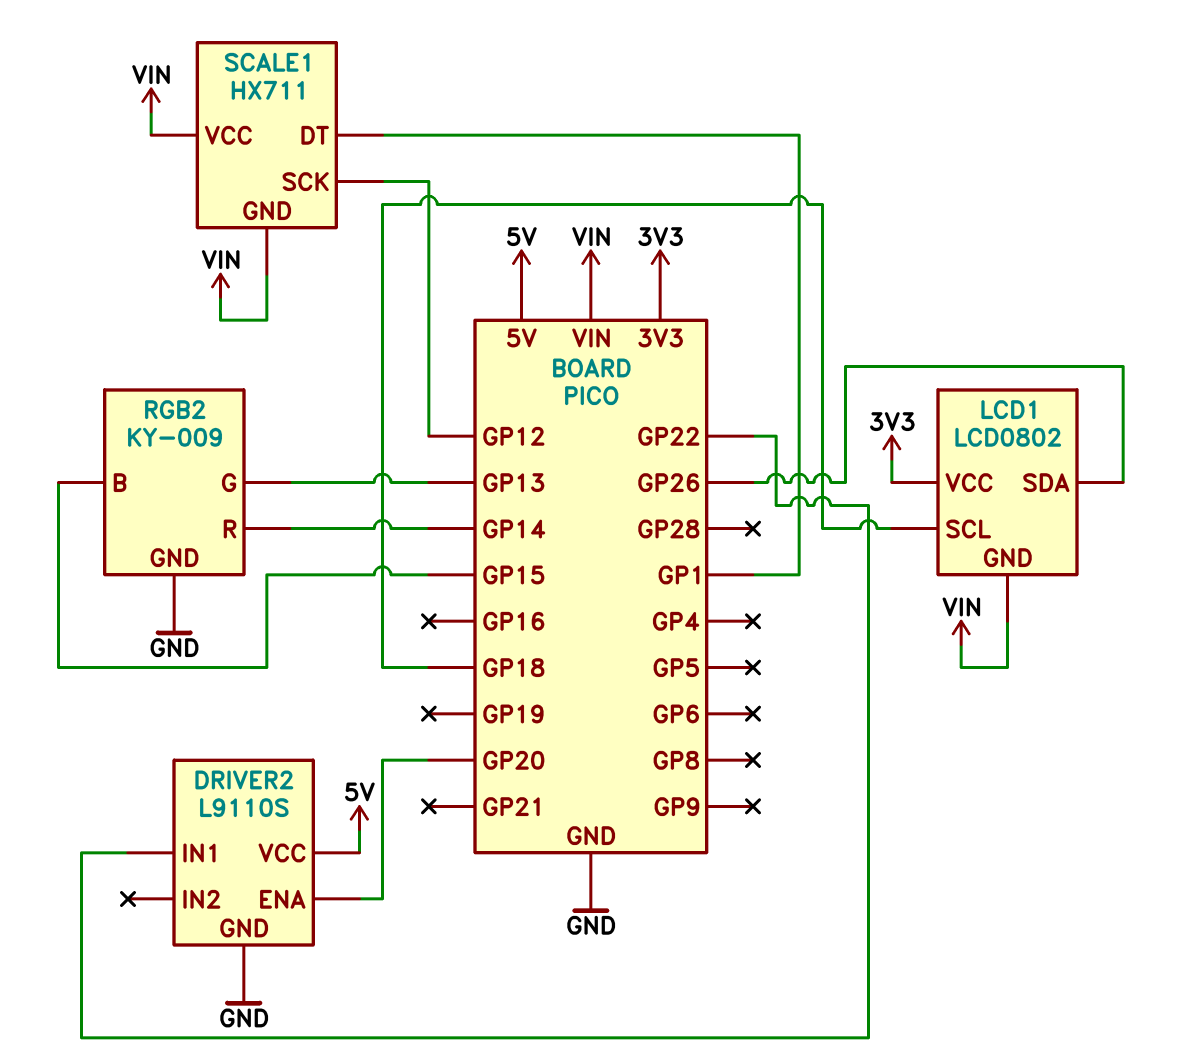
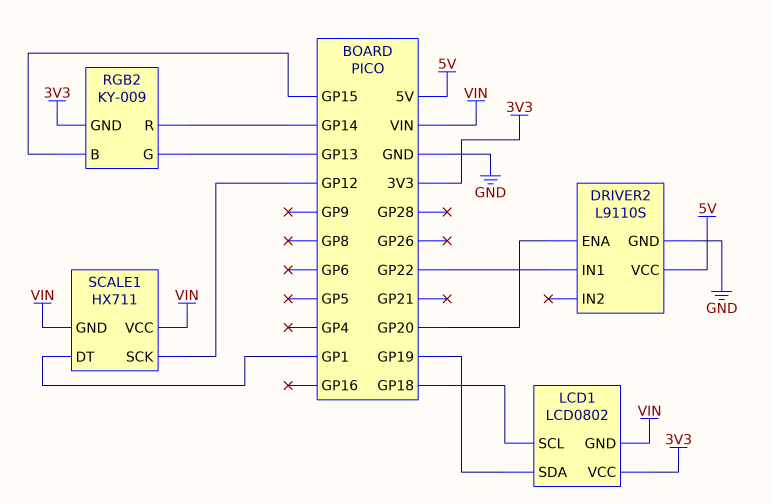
LCD1 pin SDA: GP26 -> GP19
RGB2 pin GND: GND -> 3V3

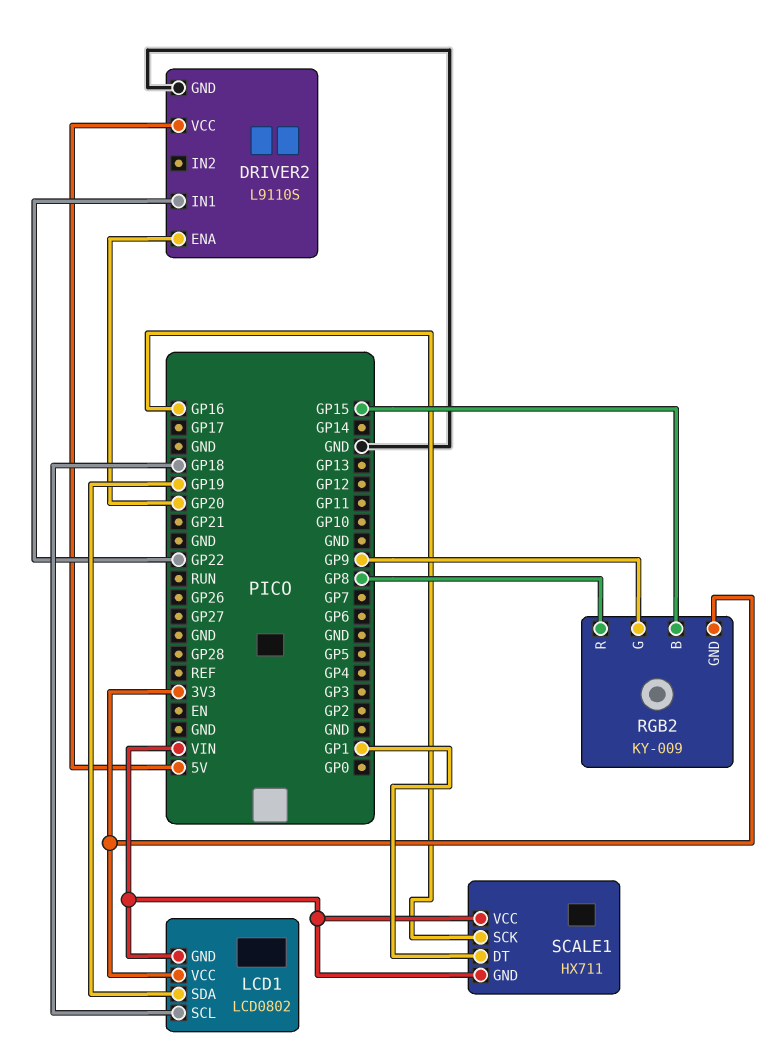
RGB2 pin G: GP13 -> GP9
RGB2 pin R: GP14 -> GP8
SCALE1 pin SCK: GP12 -> GP16

